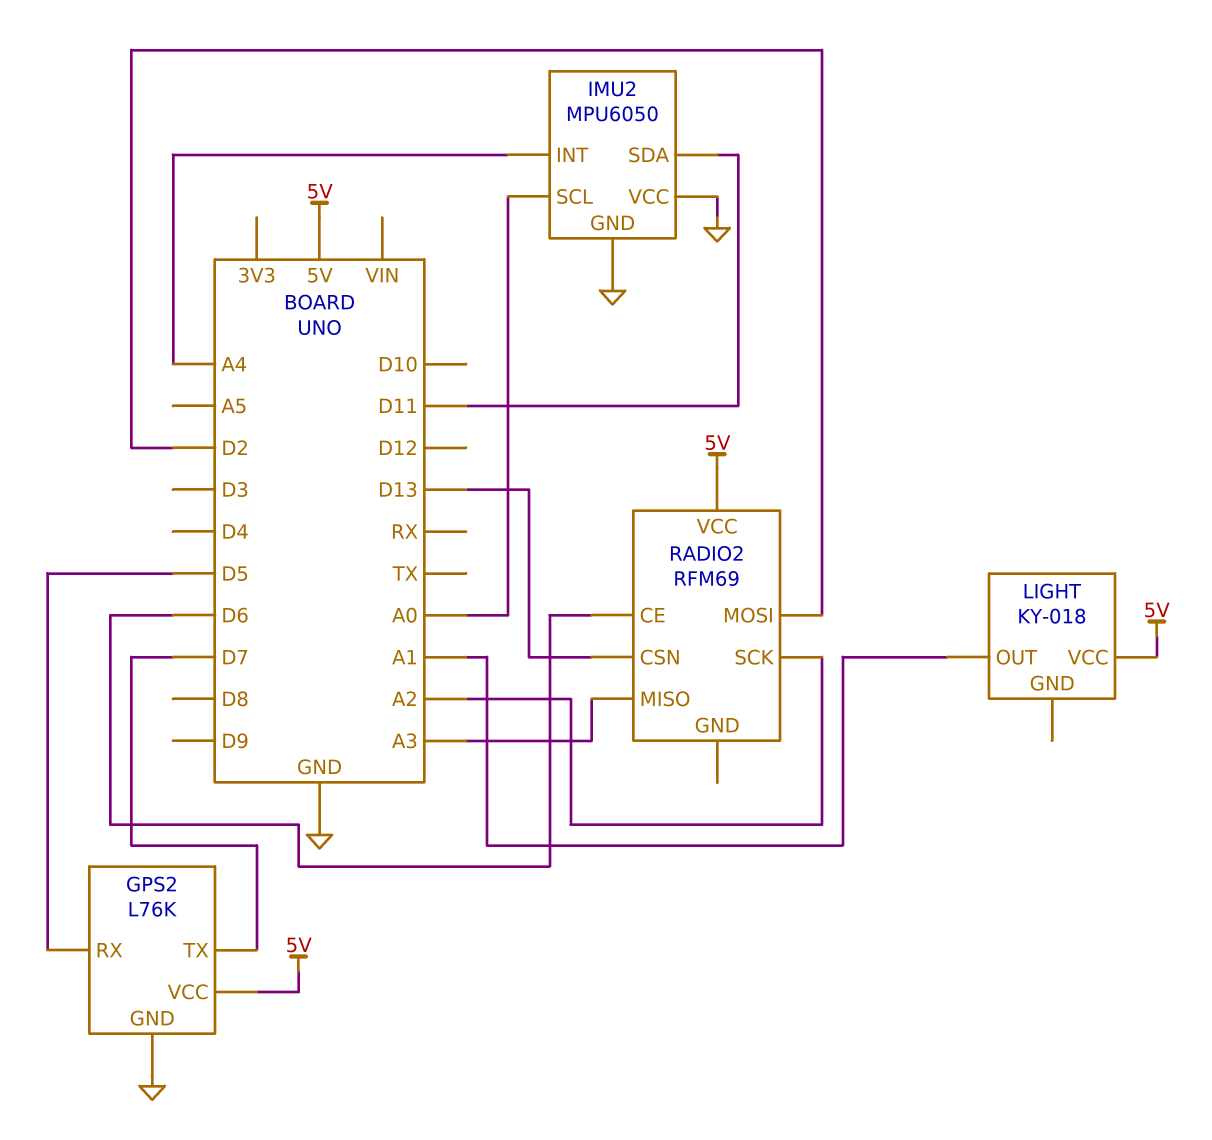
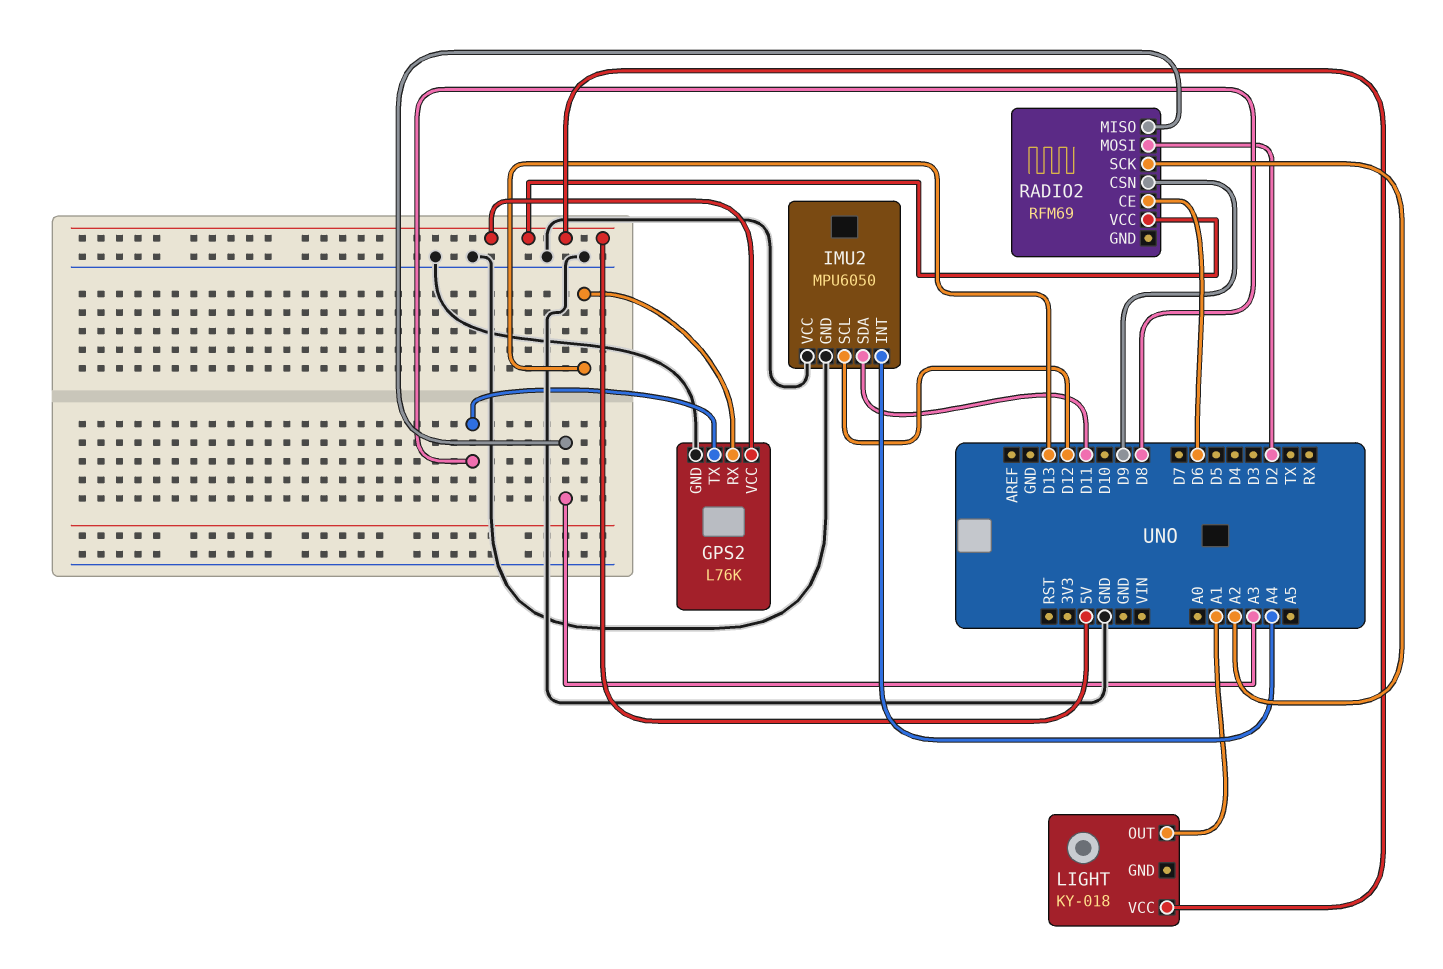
GPS2 pin RX: D5 -> D13
GPS2 pin TX: D7 -> D8
IMU2 pin SCL: A0 -> D12
RADIO2 pin CSN: D13 -> D9

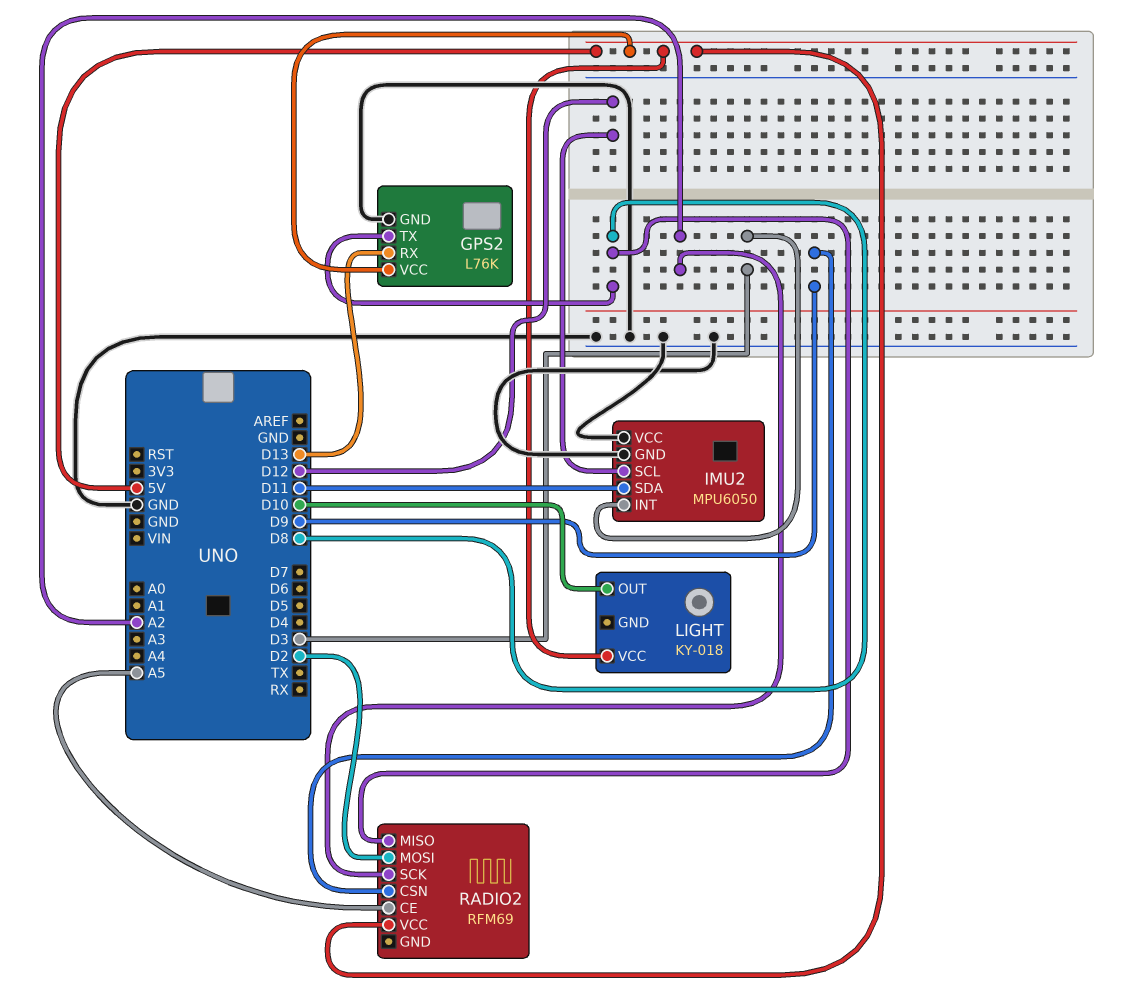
IMU2 pin INT: A4 -> D3
LIGHT pin OUT: A1 -> D10
RADIO2 pin CE: D6 -> A5
RADIO2 pin MISO: A3 -> D8

